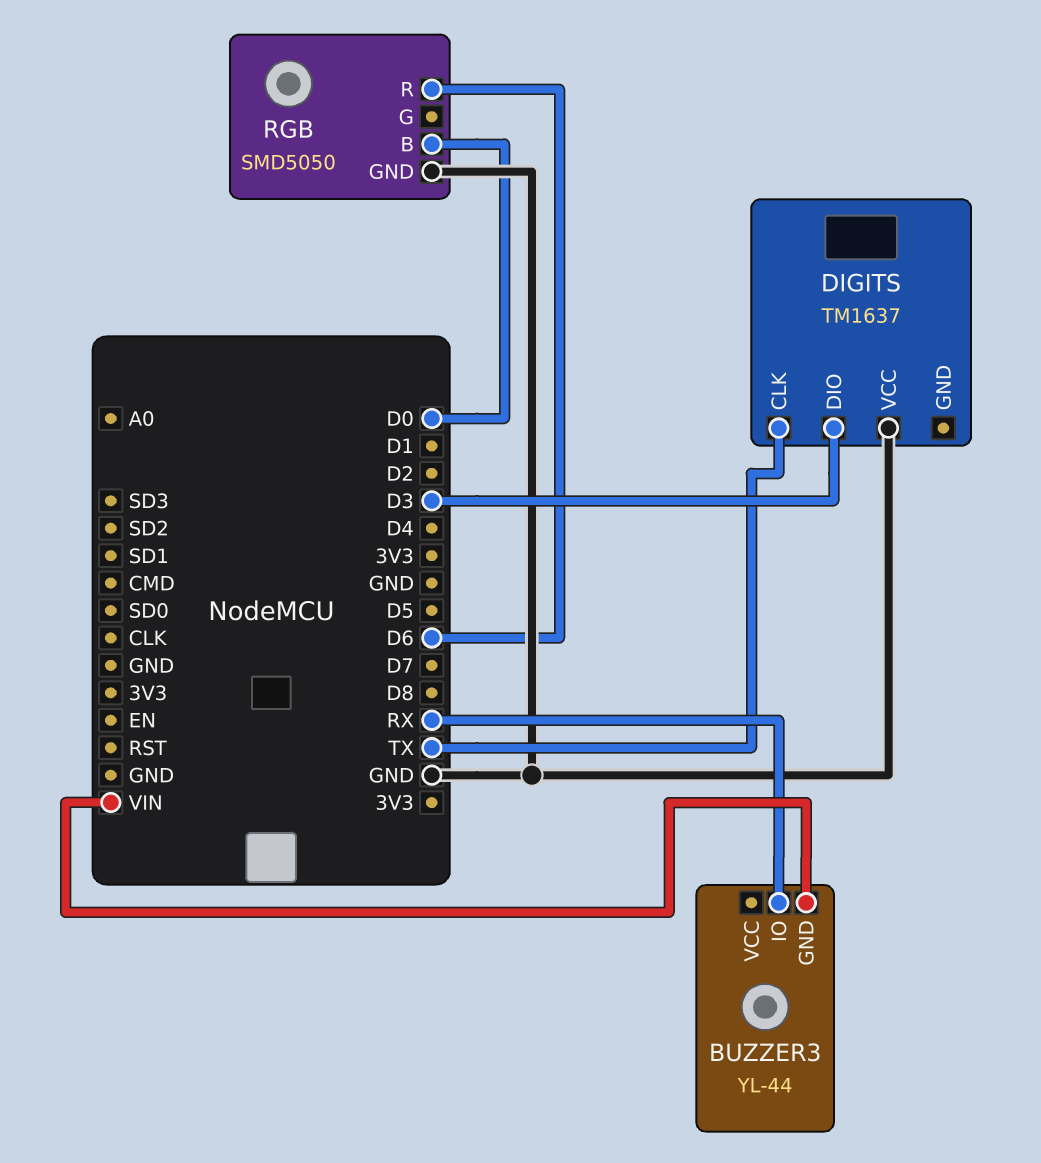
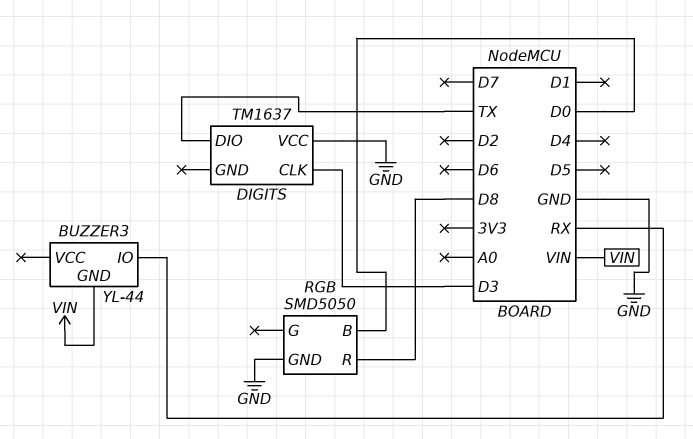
DIGITS pin CLK: TX -> D3
DIGITS pin DIO: D3 -> TX
RGB pin R: D6 -> D8

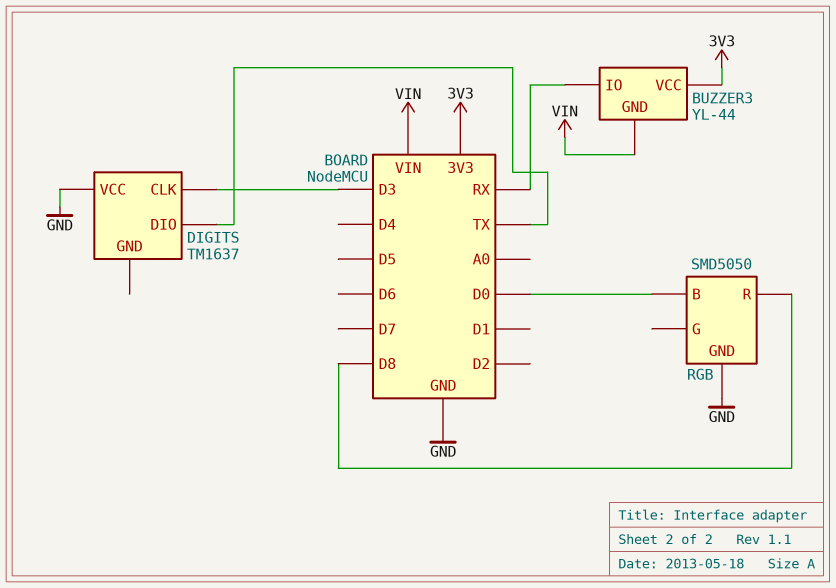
BUZZER3 pin VCC: none -> 3V3

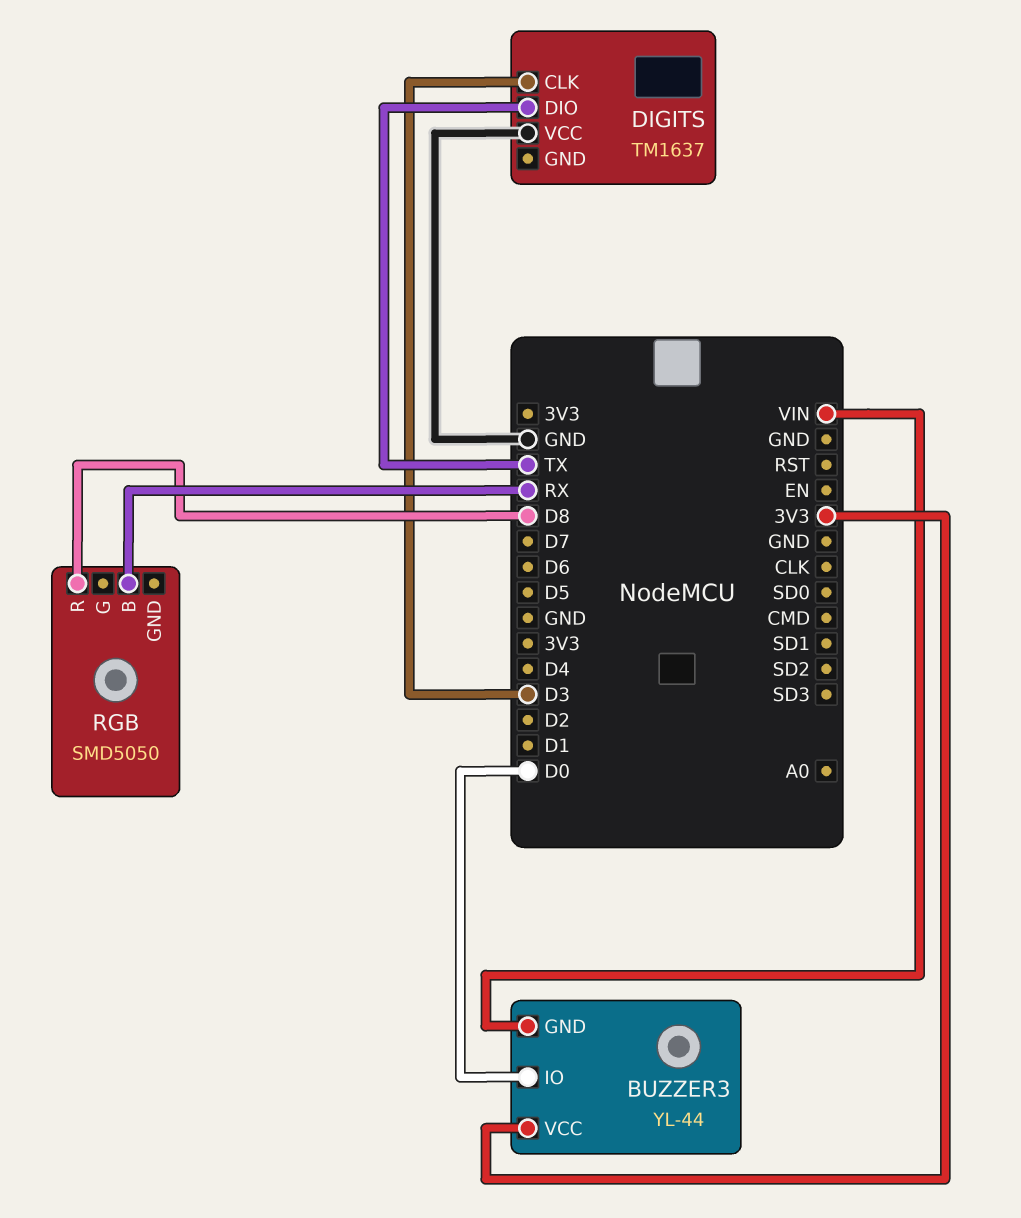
BUZZER3 pin IO: RX -> D0
RGB pin B: D0 -> RX
RGB pin GND: GND -> none

